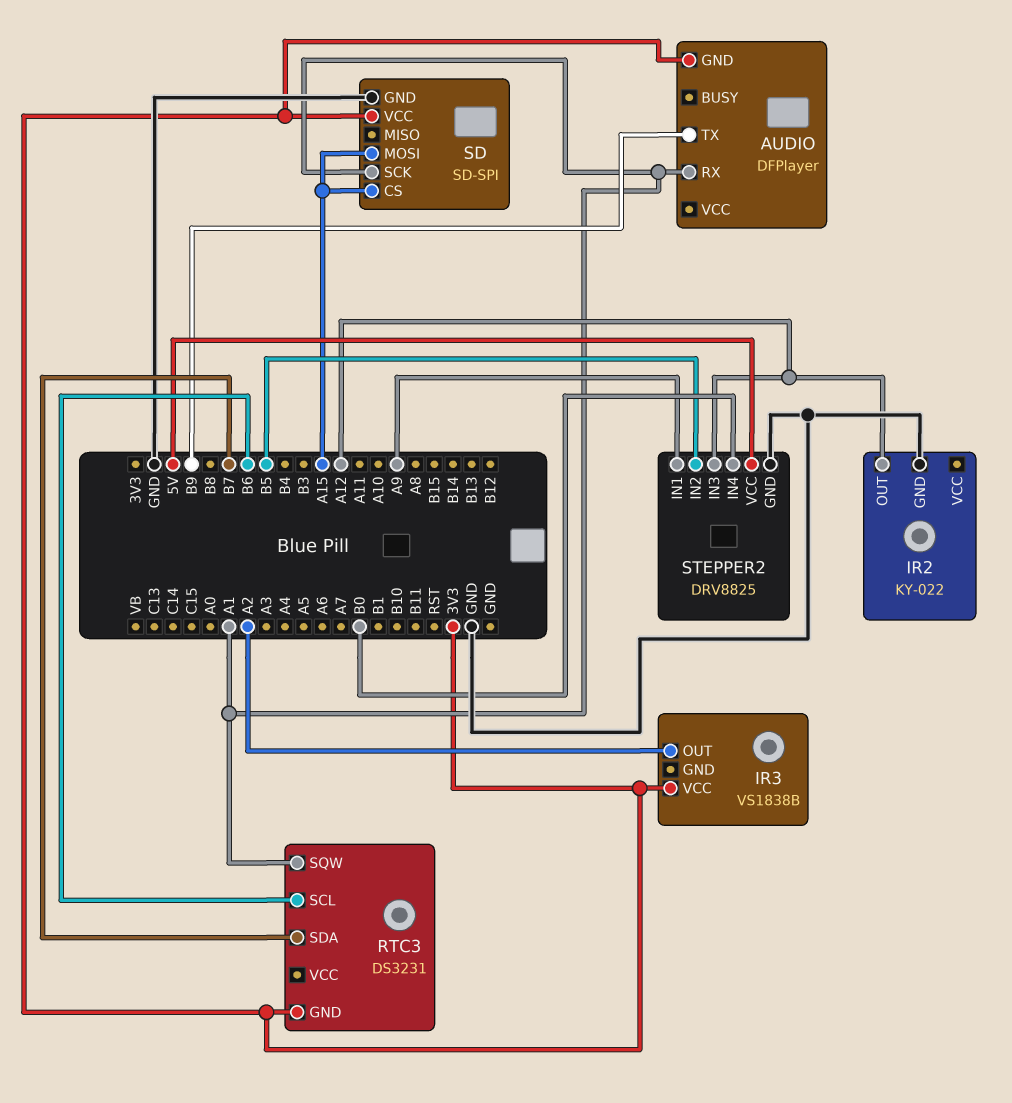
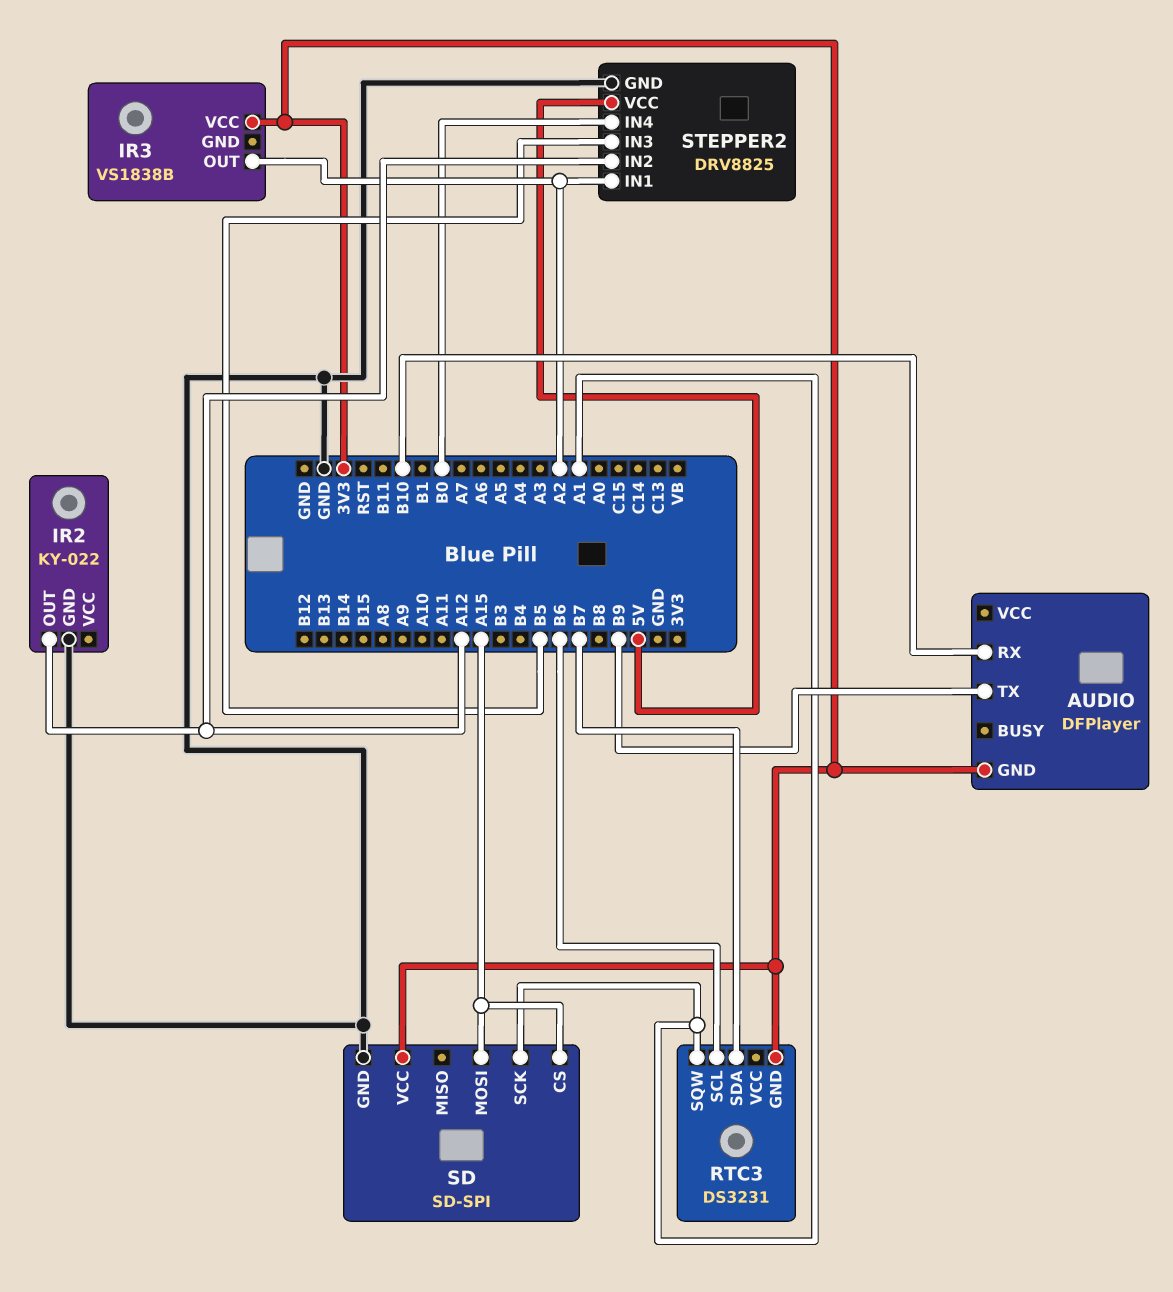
AUDIO pin RX: A1 -> B10
STEPPER2 pin IN1: A9 -> A2
STEPPER2 pin IN2: B5 -> A12
STEPPER2 pin IN3: A12 -> B5

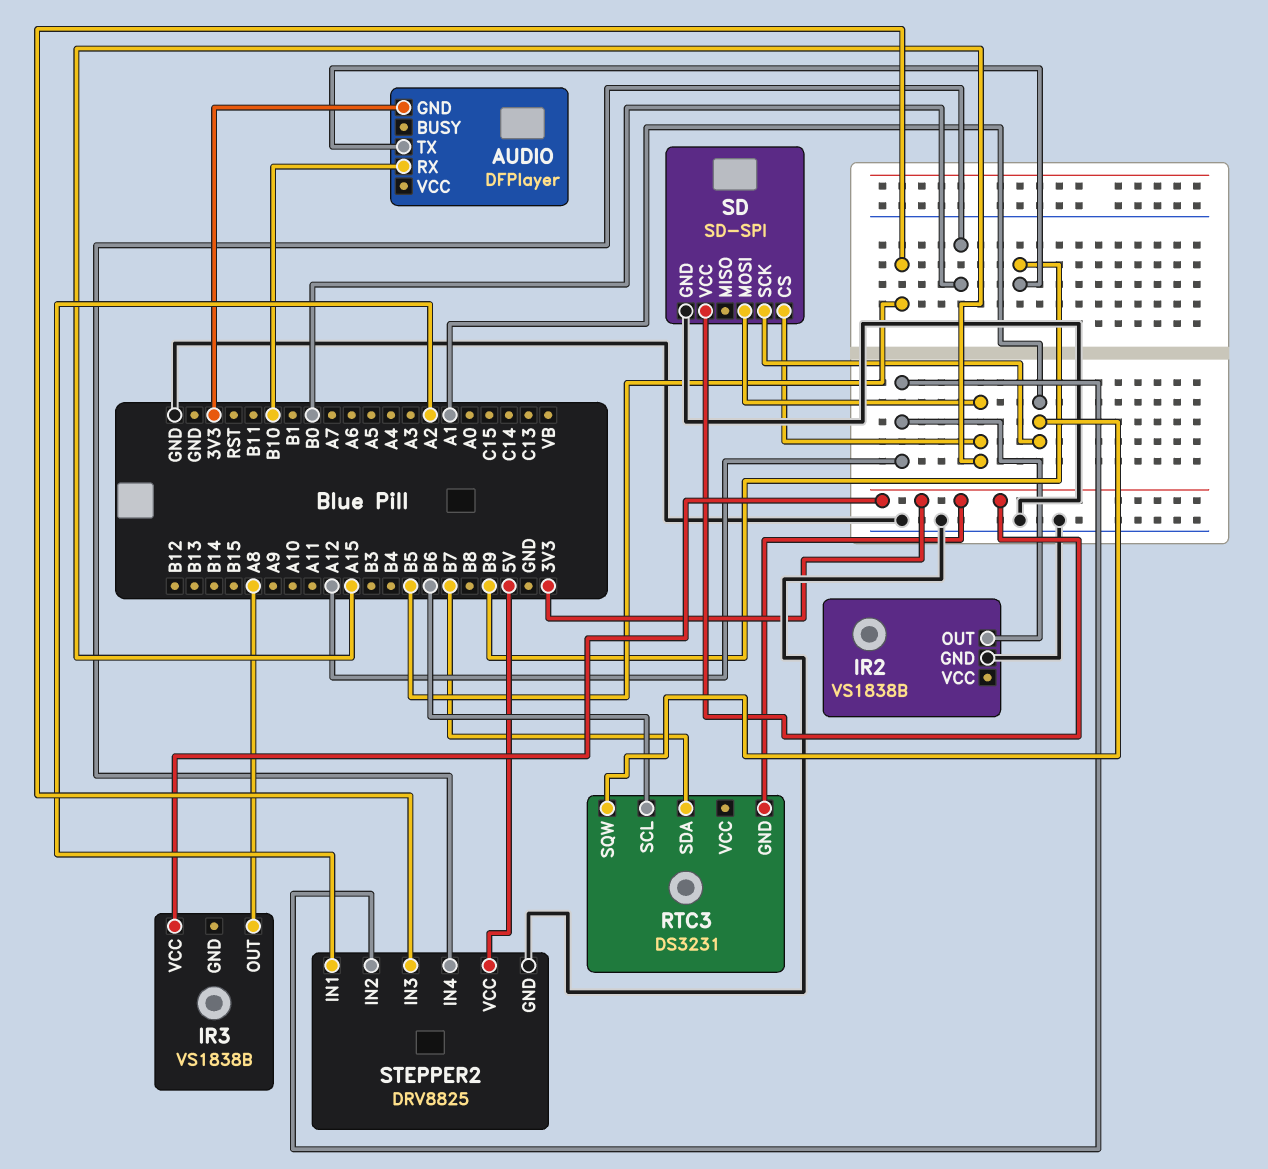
IR2: KY-022 -> VS1838B
IR3 pin OUT: A2 -> A8

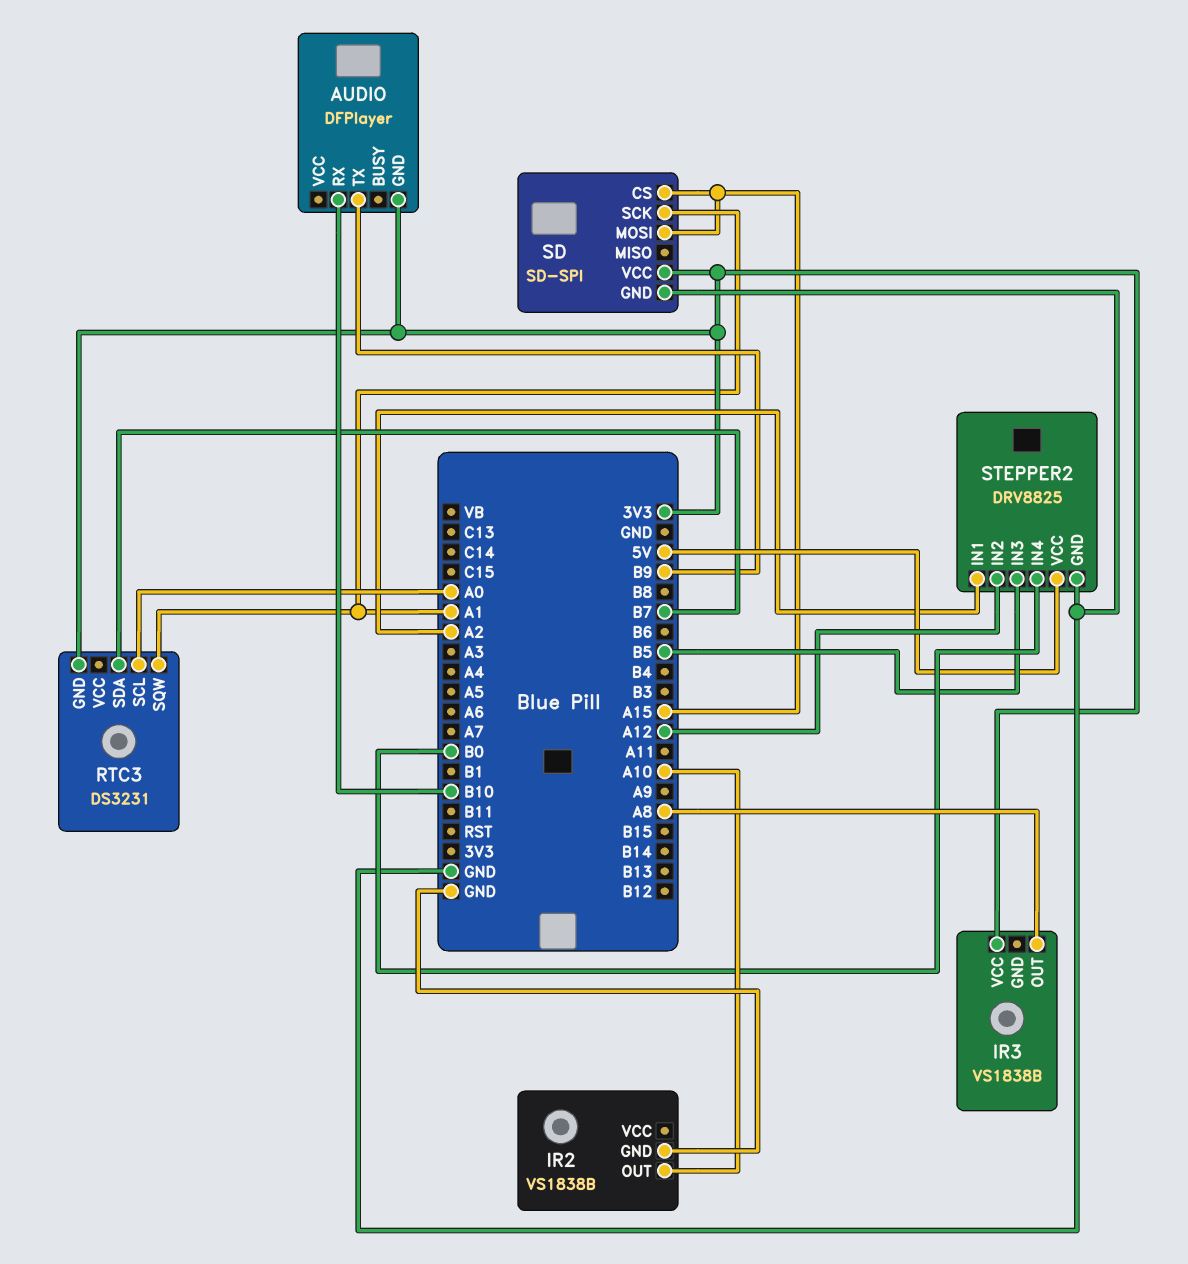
IR2 pin OUT: A12 -> A10
RTC3 pin SCL: B6 -> A0

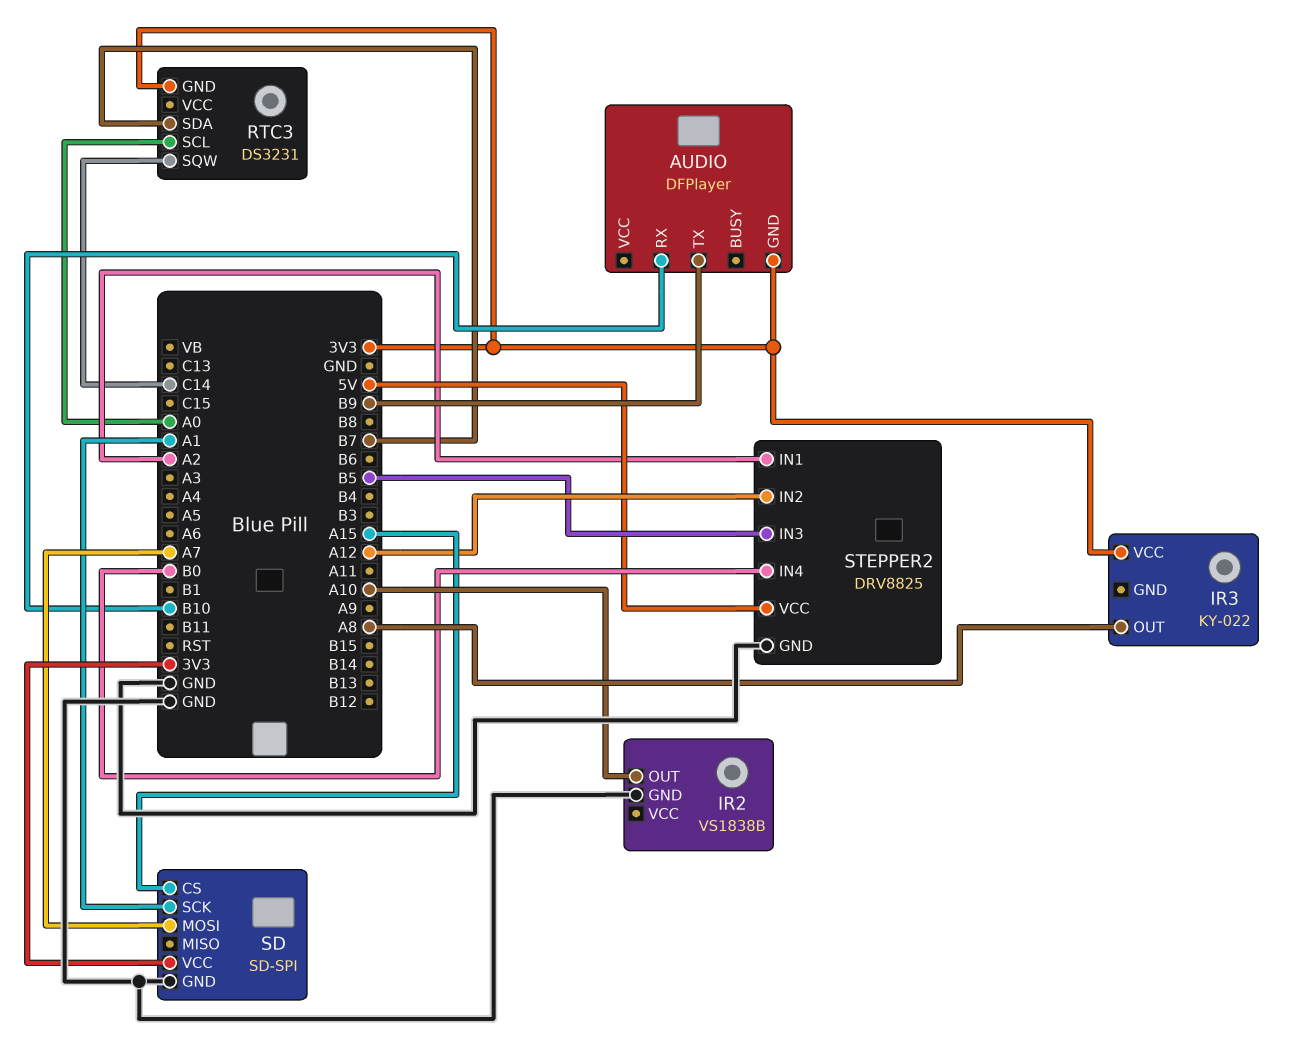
IR3: VS1838B -> KY-022
RTC3 pin SQW: A1 -> C14
SD pin MOSI: A15 -> A7

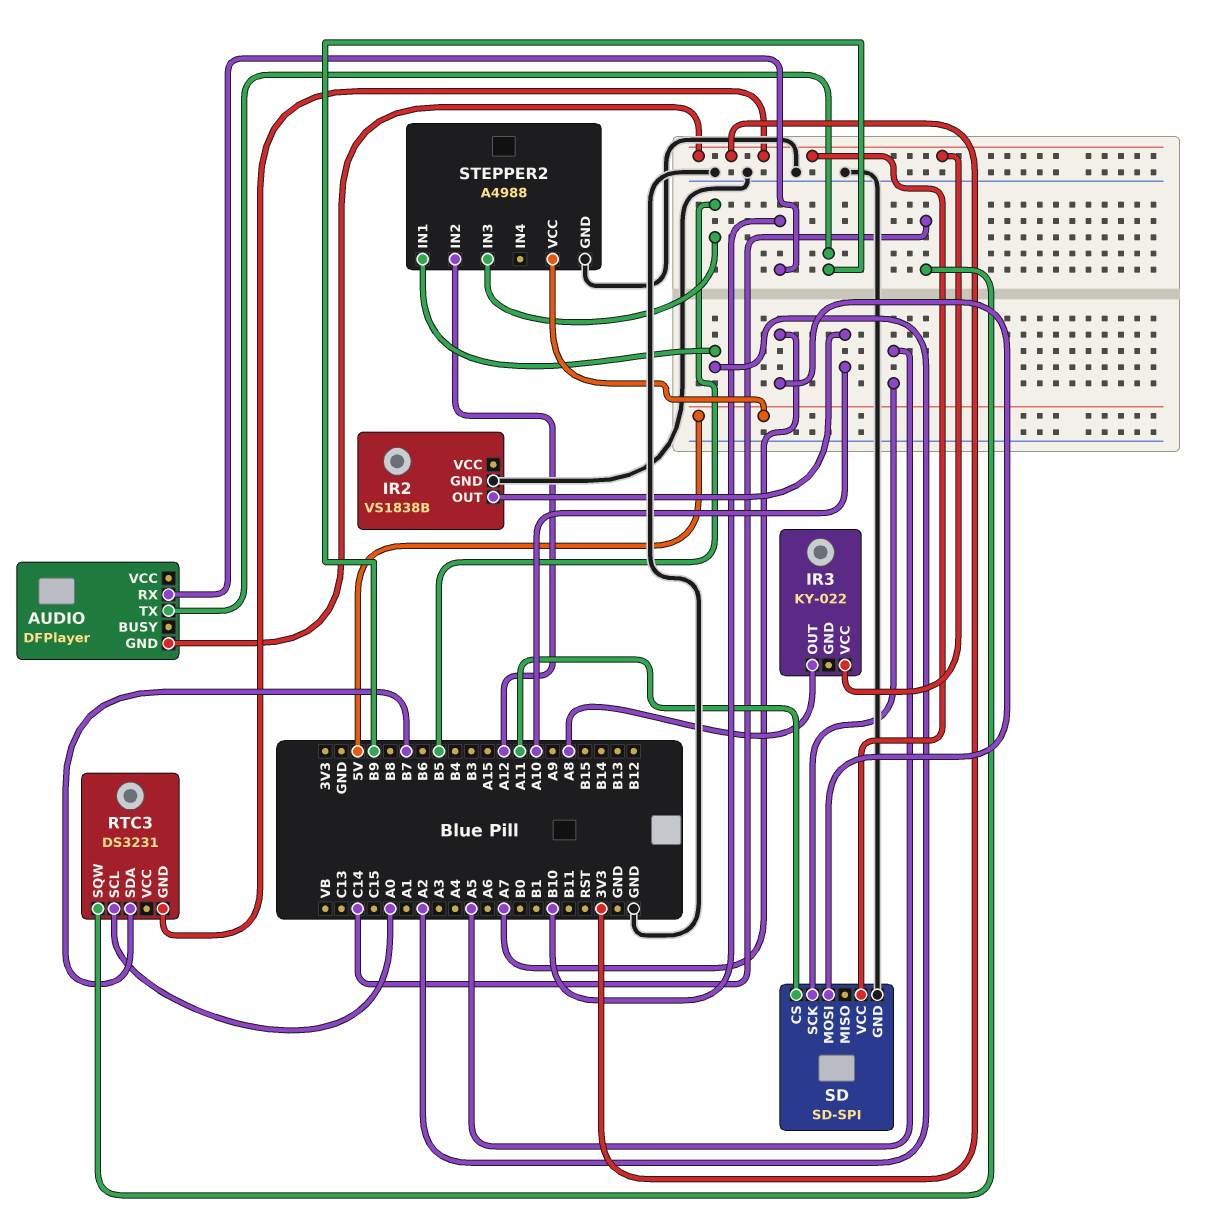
SD pin CS: A15 -> A11
SD pin SCK: A1 -> A5
STEPPER2: DRV8825 -> A4988
STEPPER2 pin IN4: B0 -> none

